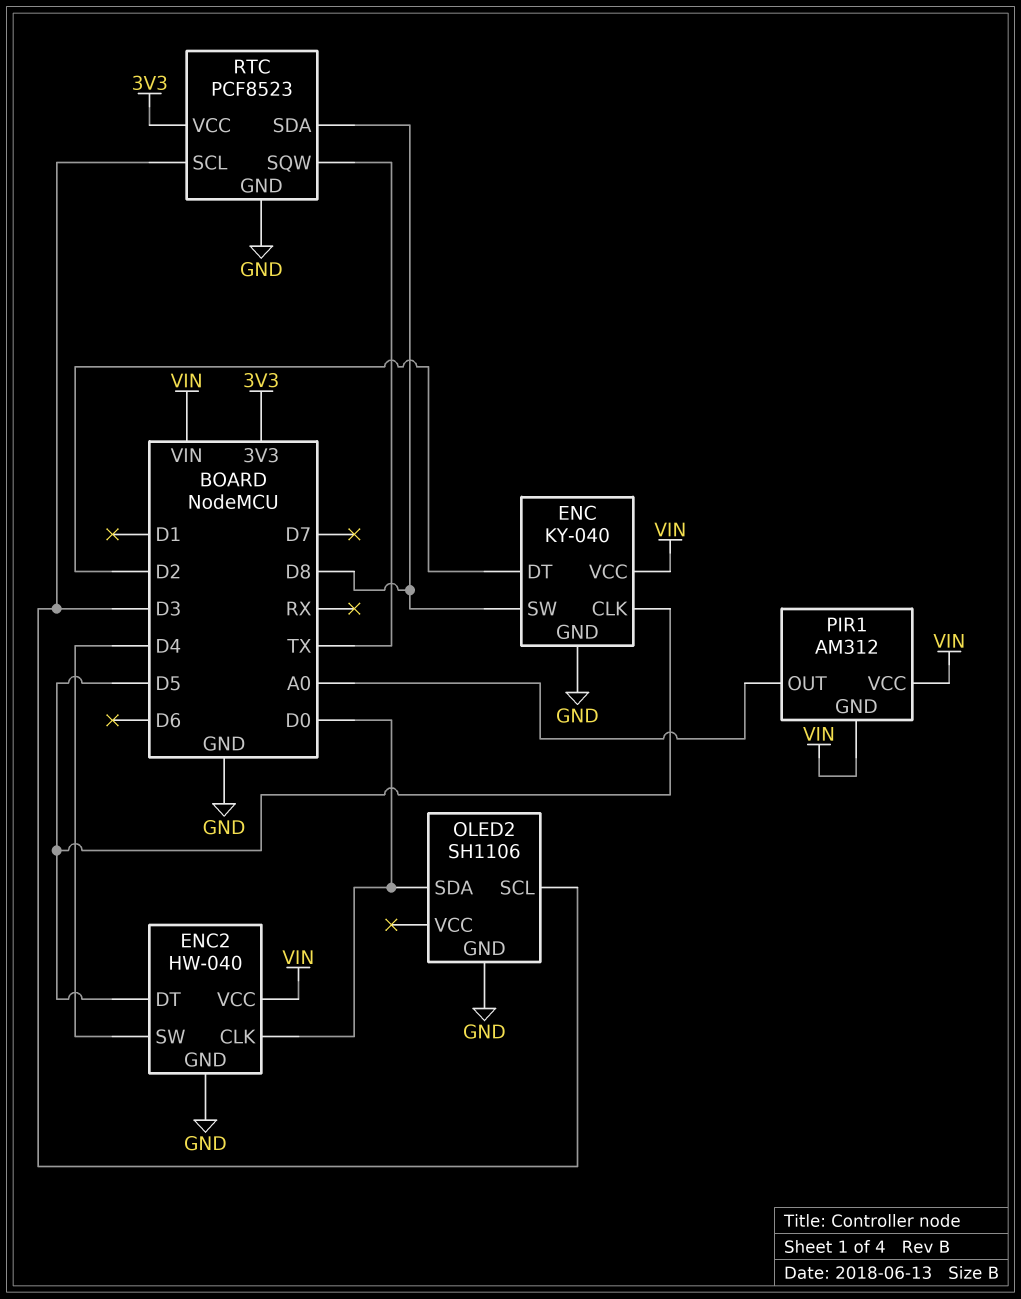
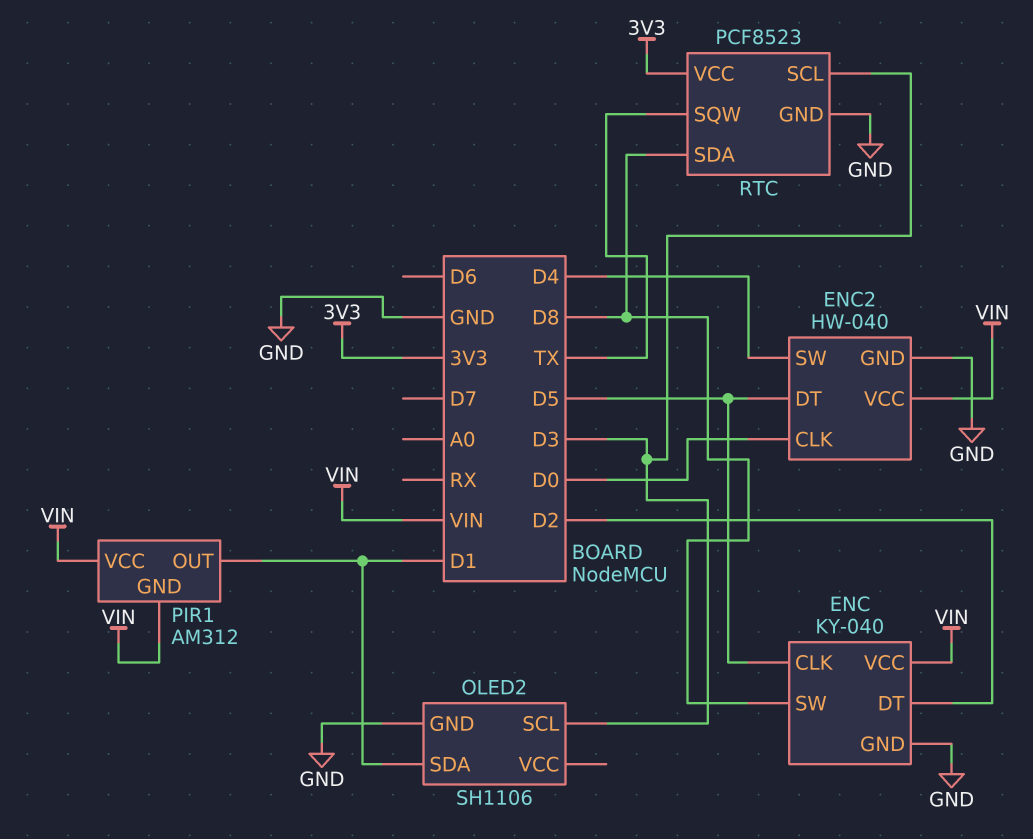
OLED2 pin SDA: D0 -> D1
PIR1 pin OUT: A0 -> D1

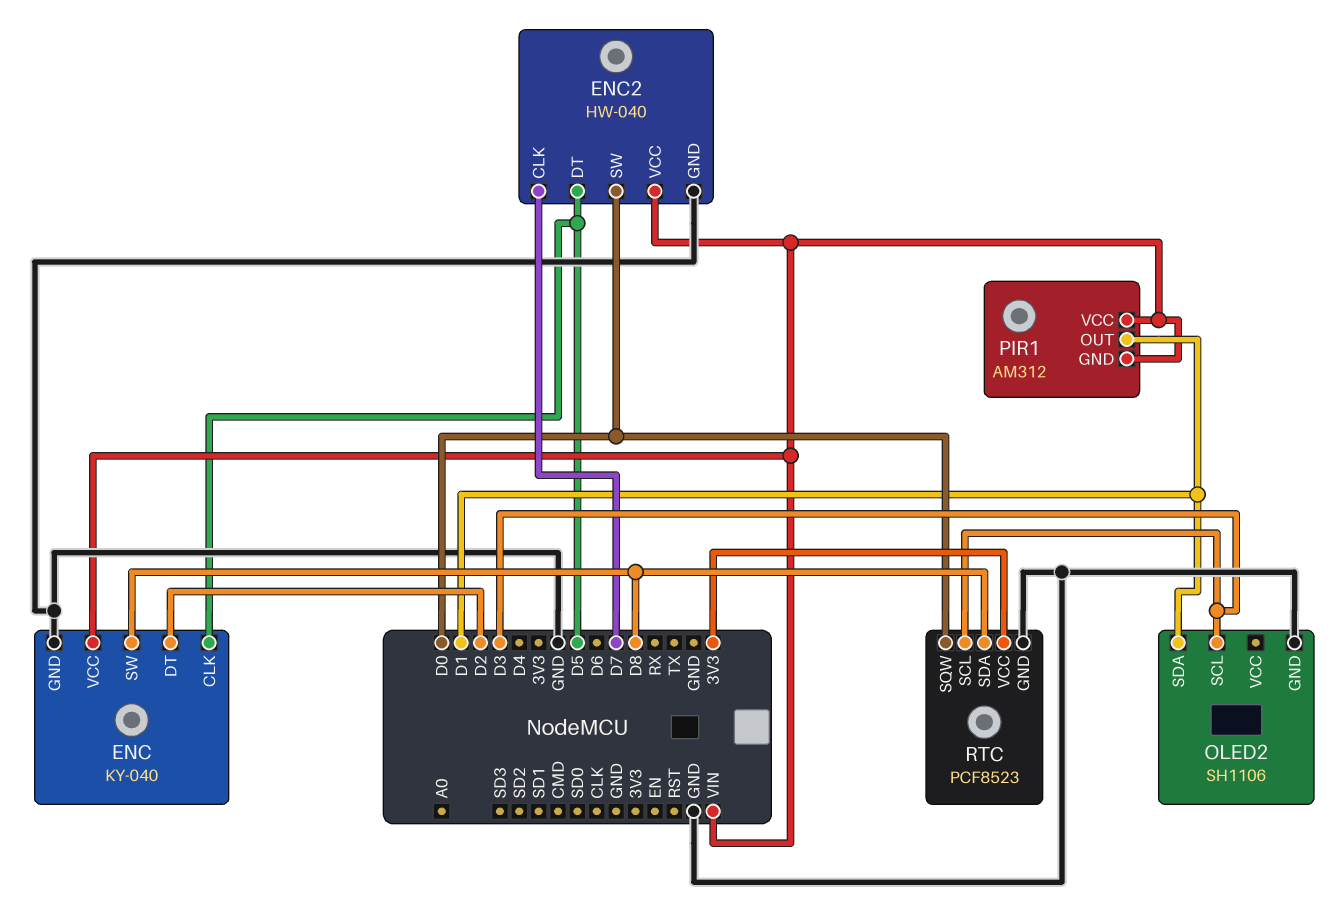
ENC2 pin CLK: D0 -> D7
ENC2 pin SW: D4 -> D0
RTC pin SQW: TX -> D0

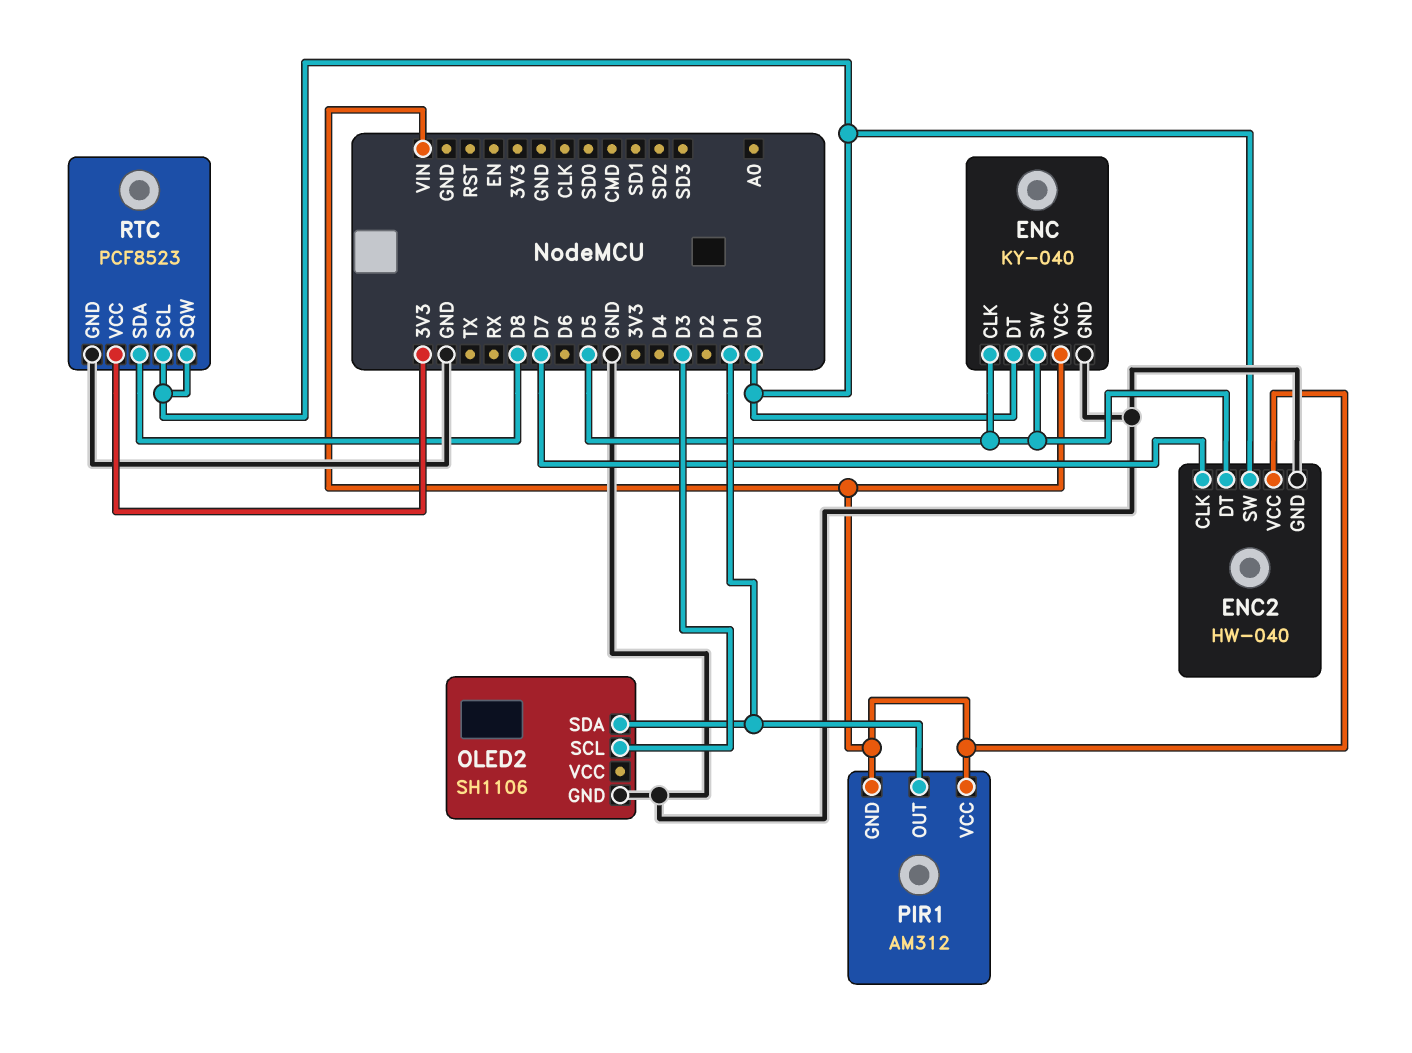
ENC pin DT: D2 -> D0
ENC pin SW: D8 -> D5
RTC pin SCL: D3 -> D0

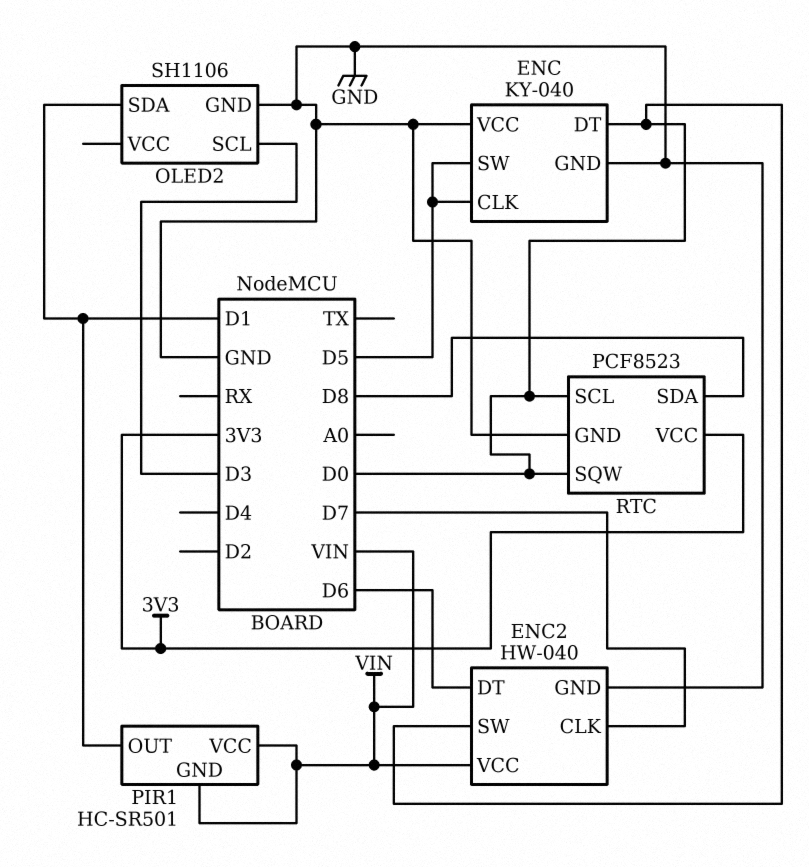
ENC pin VCC: VIN -> GND
ENC2 pin DT: D5 -> D6
PIR1: AM312 -> HC-SR501

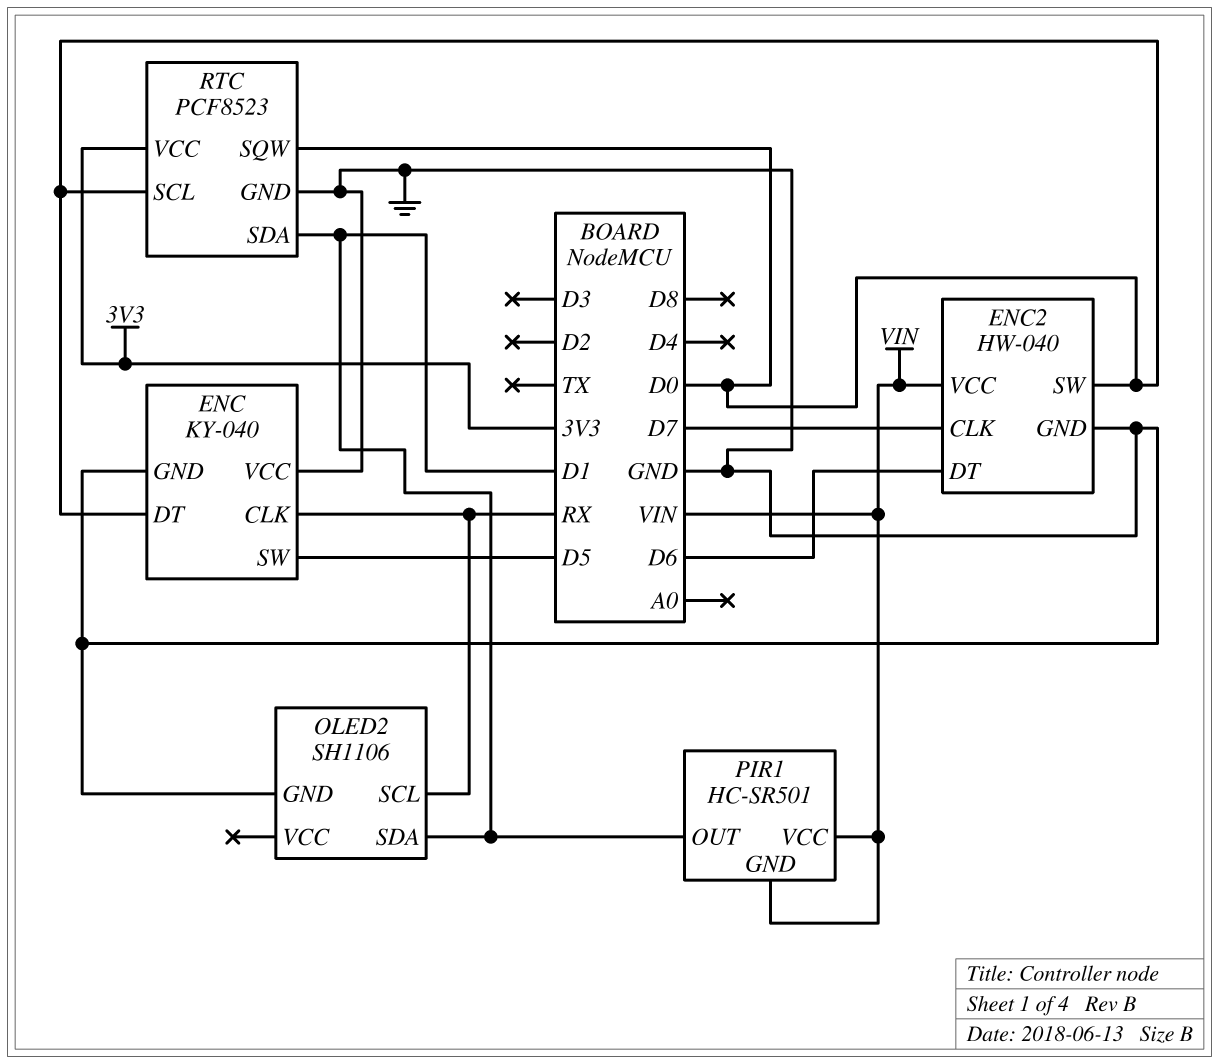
ENC pin CLK: D5 -> RX
OLED2 pin SCL: D3 -> RX
RTC pin SDA: D8 -> D1

